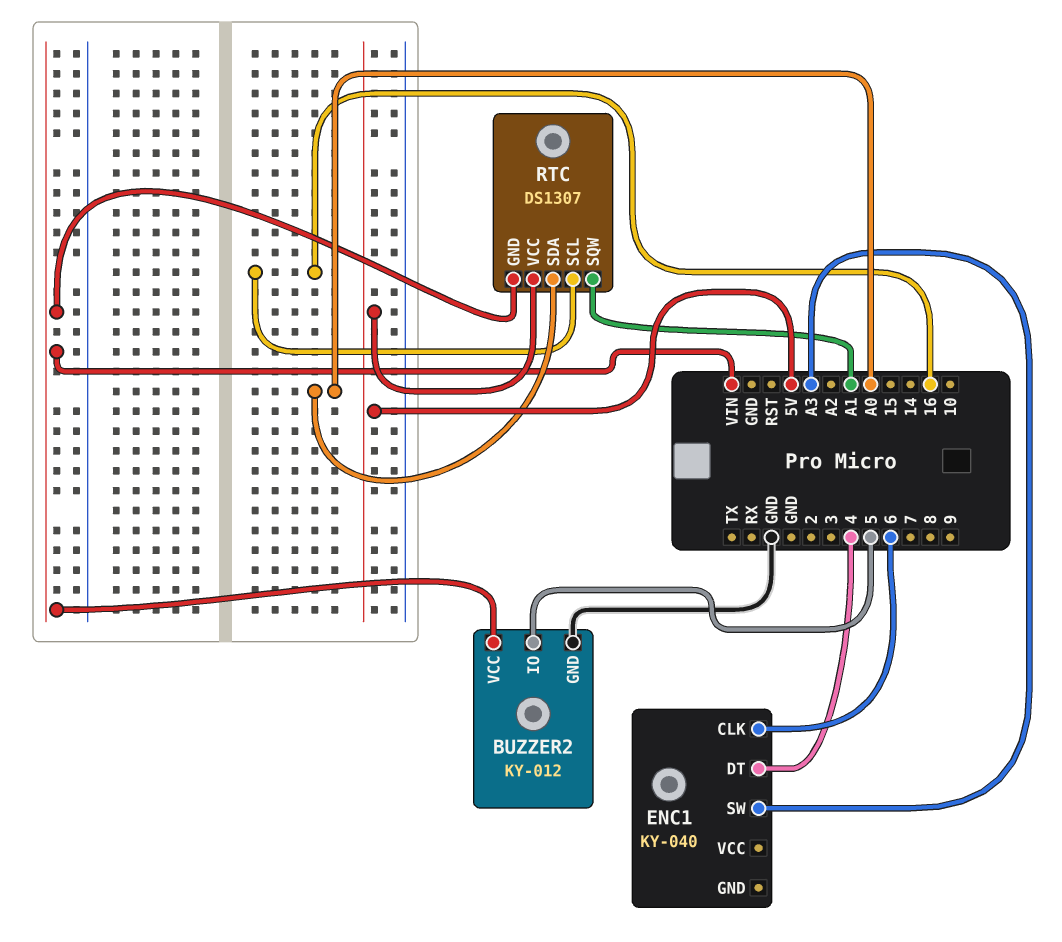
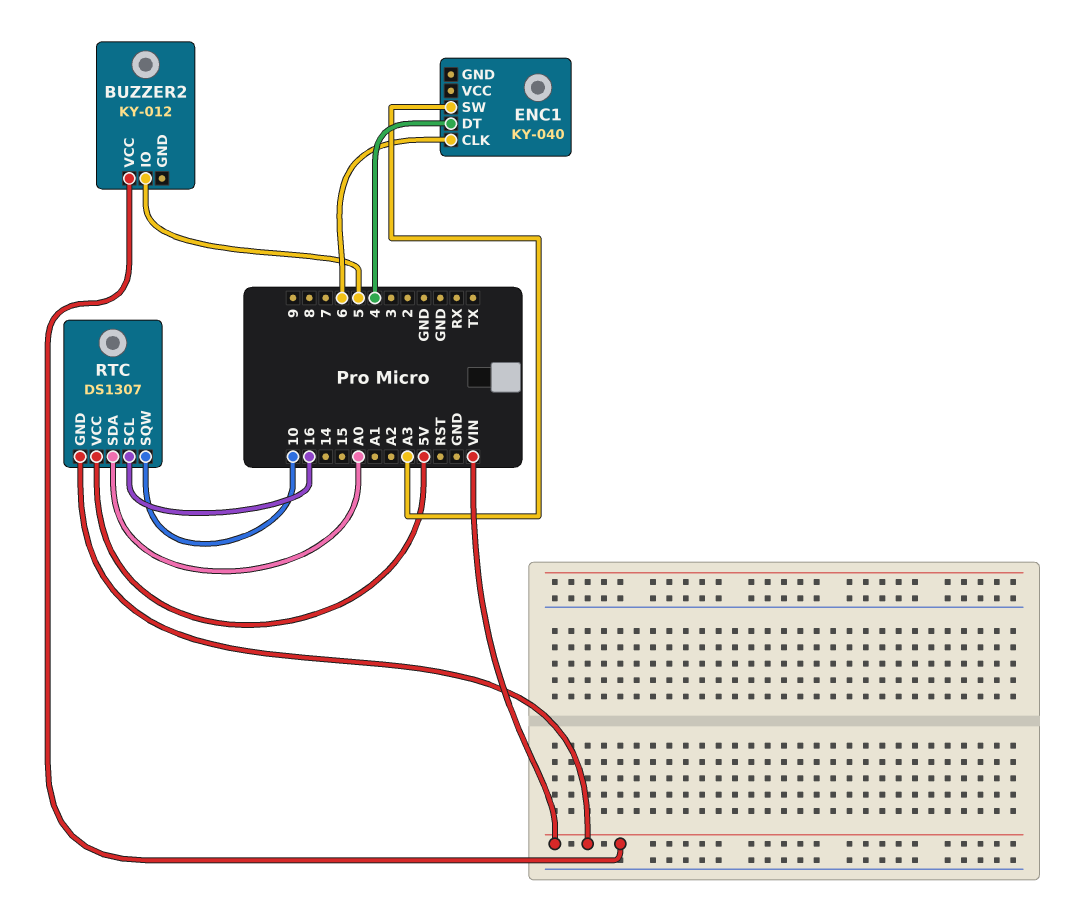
BUZZER2 pin GND: GND -> none
RTC pin SQW: A1 -> 10

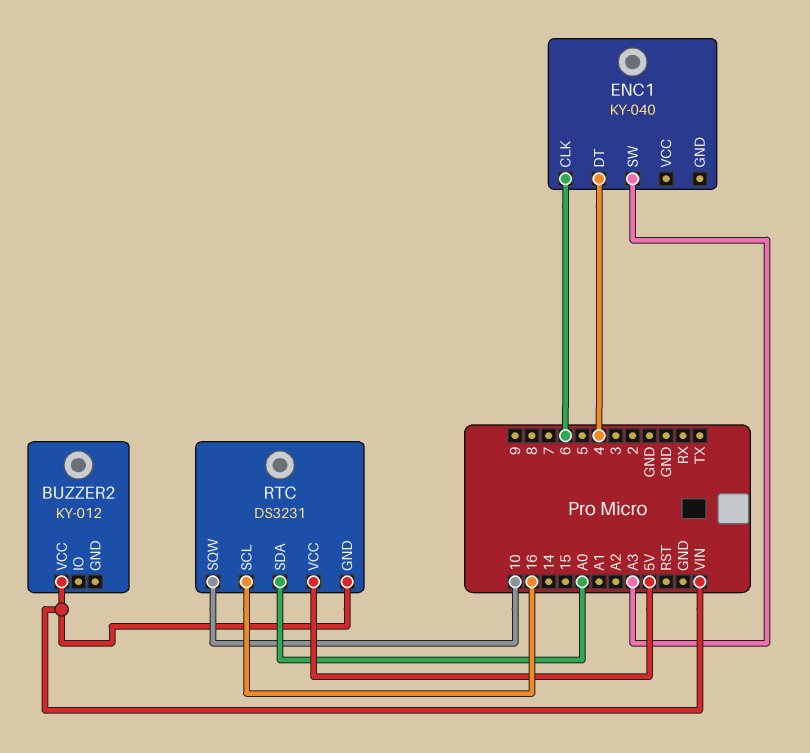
BUZZER2 pin IO: 5 -> none
RTC: DS1307 -> DS3231

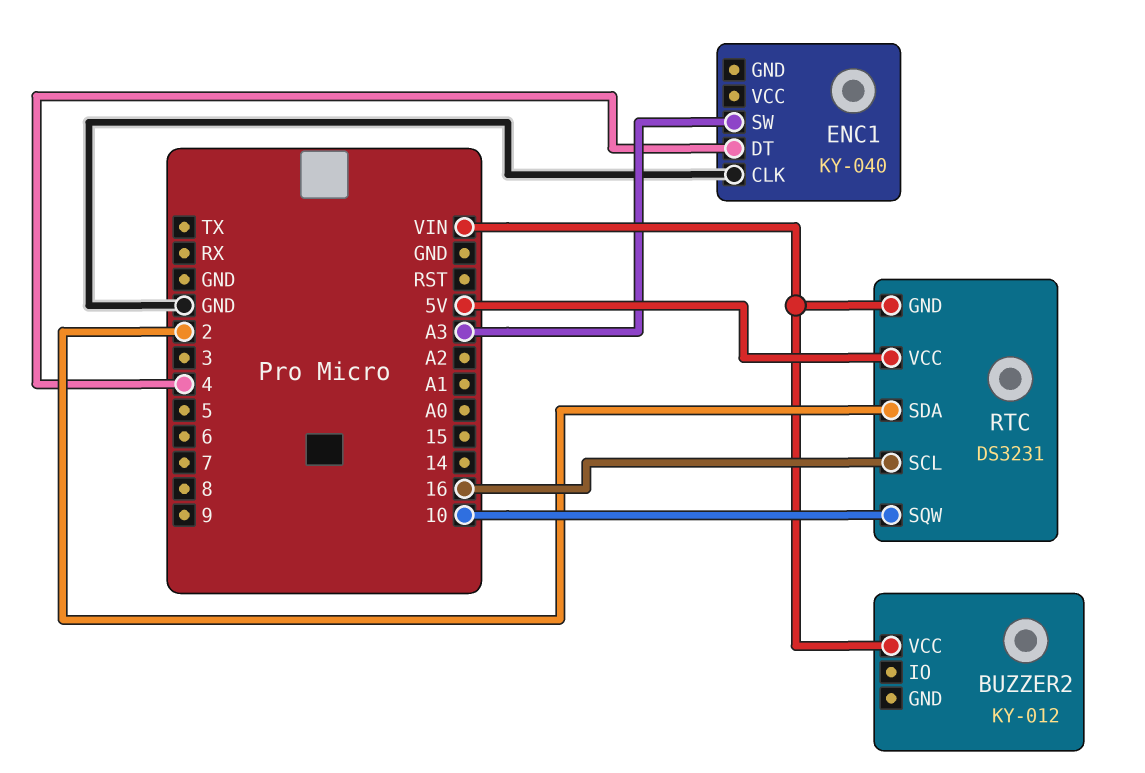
ENC1 pin CLK: 6 -> GND
RTC pin SDA: A0 -> 2

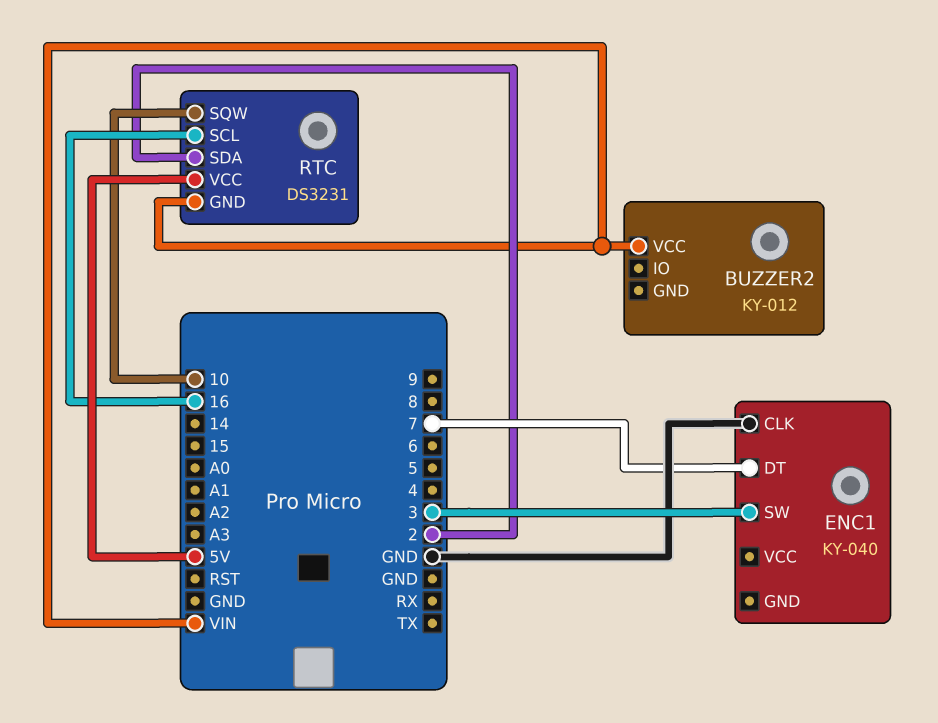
ENC1 pin DT: 4 -> 7
ENC1 pin SW: A3 -> 3

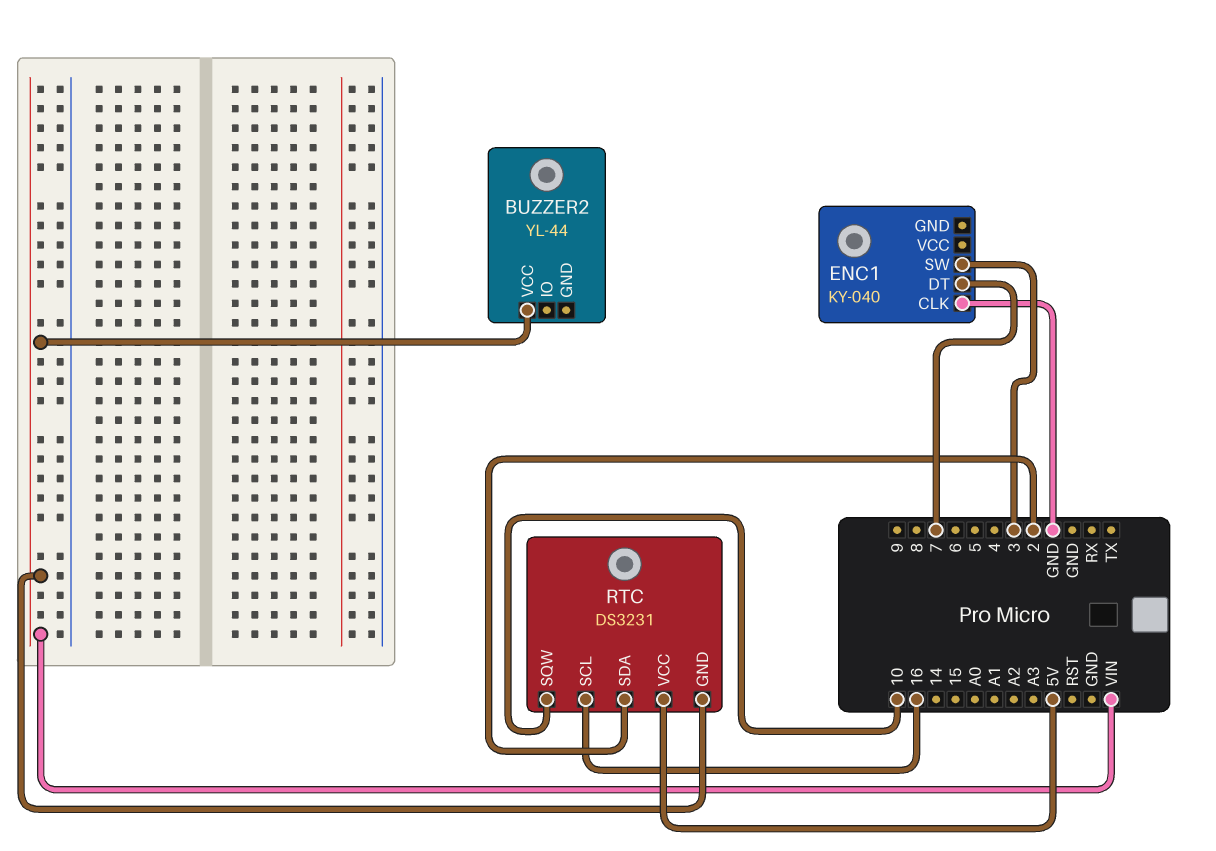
BUZZER2: KY-012 -> YL-44

